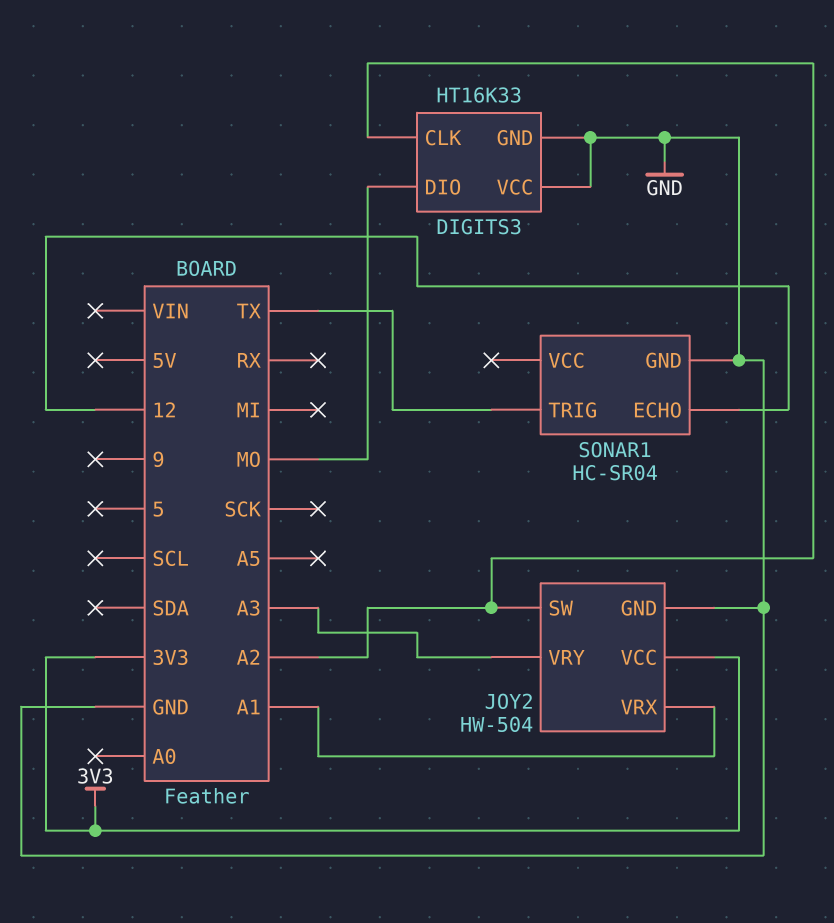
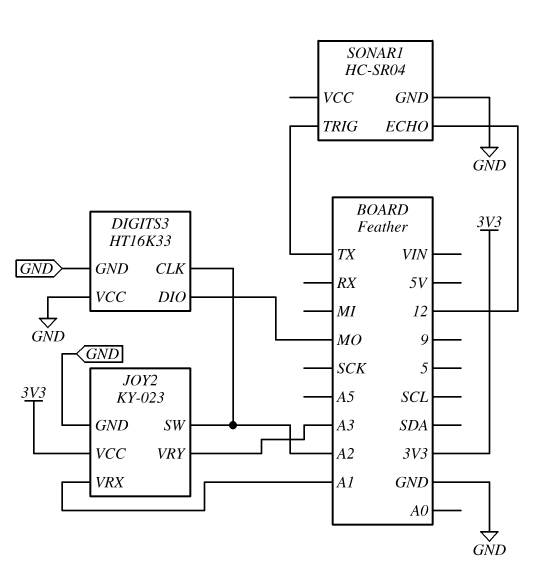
JOY2: HW-504 -> KY-023

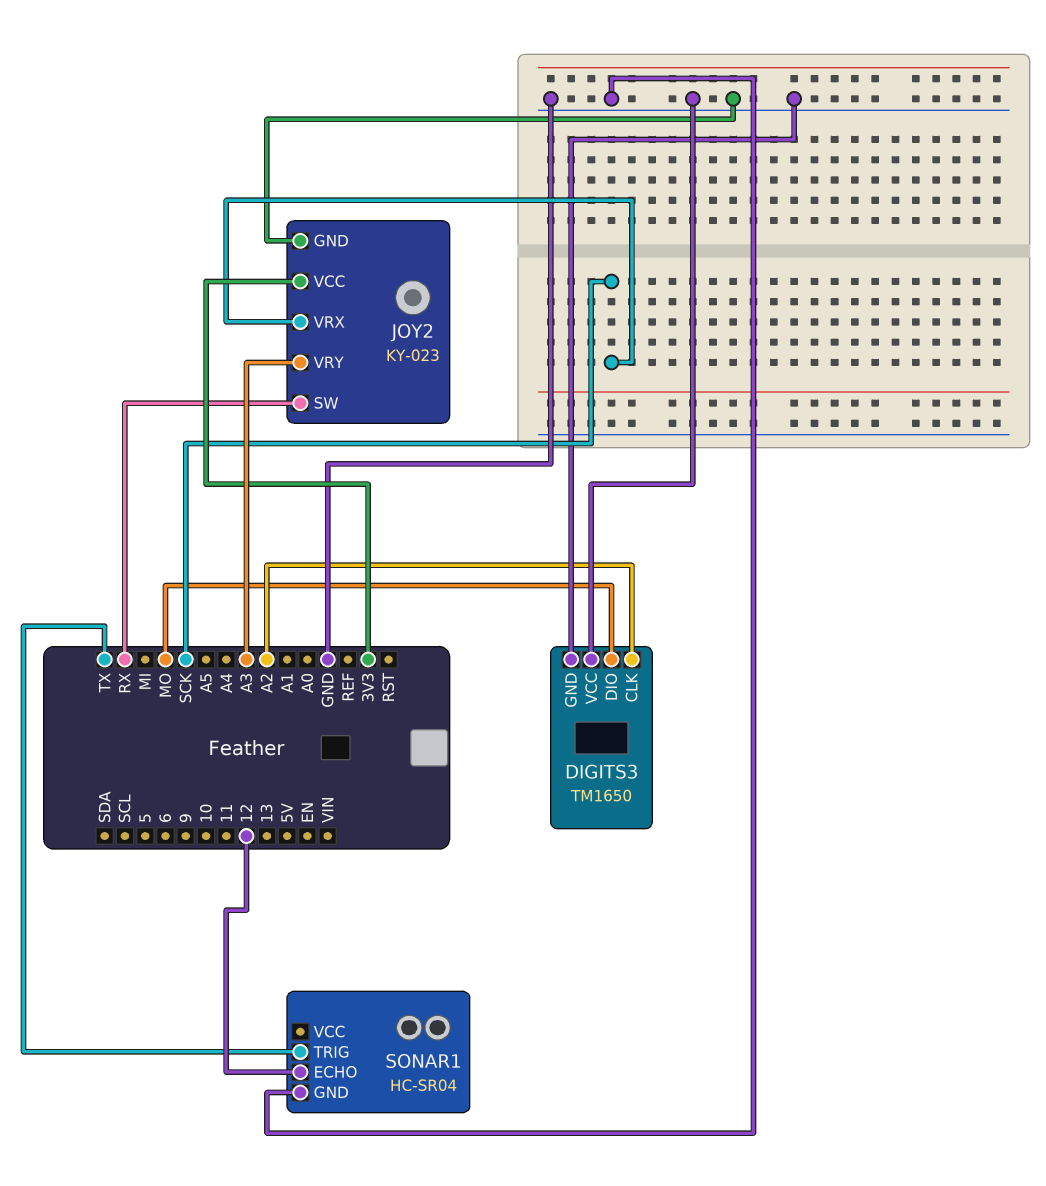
DIGITS3: HT16K33 -> TM1650
JOY2 pin SW: A2 -> RX
JOY2 pin VRX: A1 -> SCK

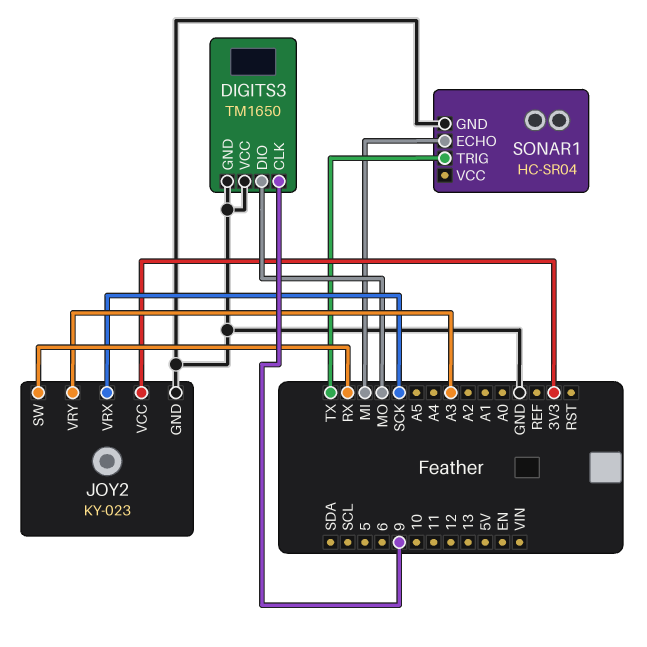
DIGITS3 pin CLK: A2 -> 9
SONAR1 pin ECHO: 12 -> MI

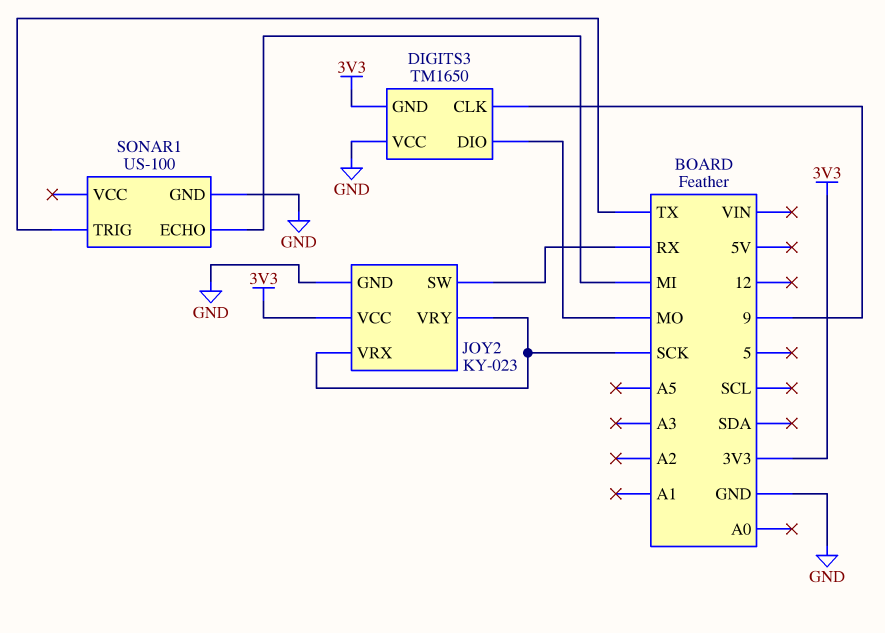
DIGITS3 pin GND: GND -> 3V3
JOY2 pin VRY: A3 -> SCK
SONAR1: HC-SR04 -> US-100

